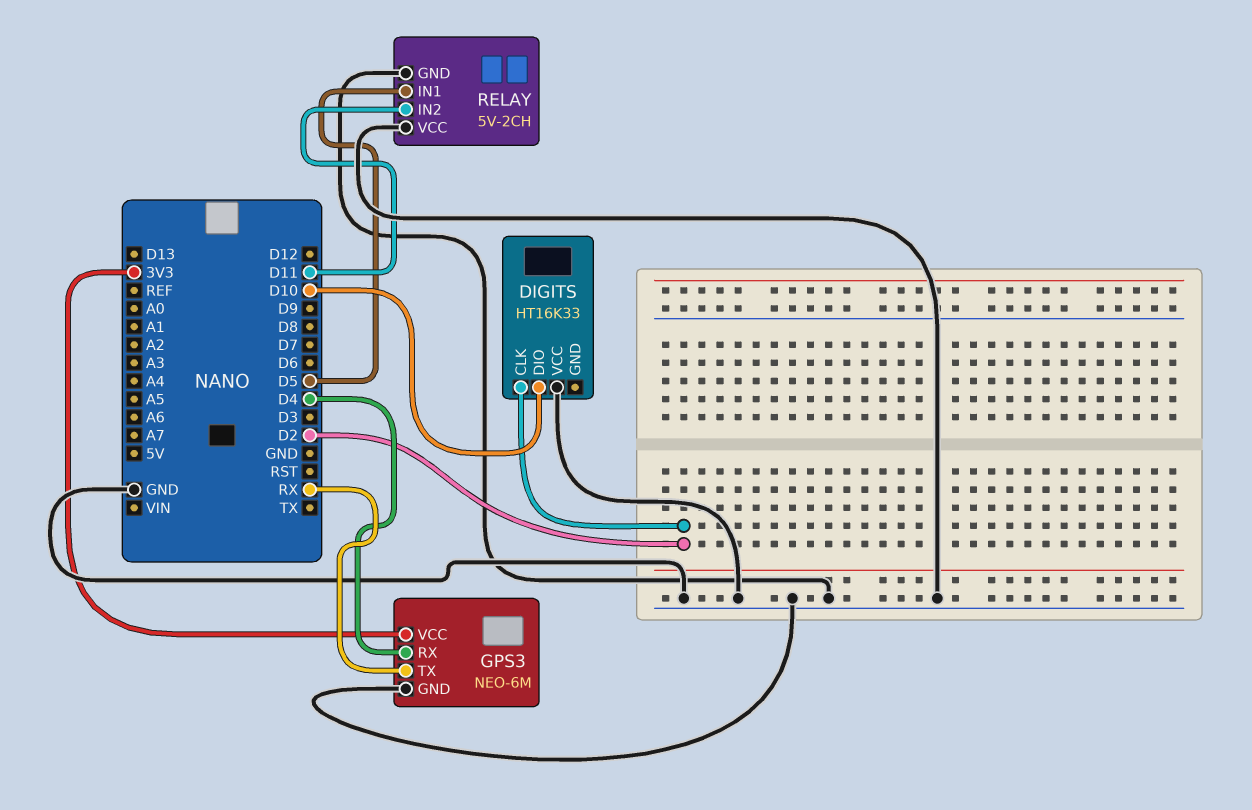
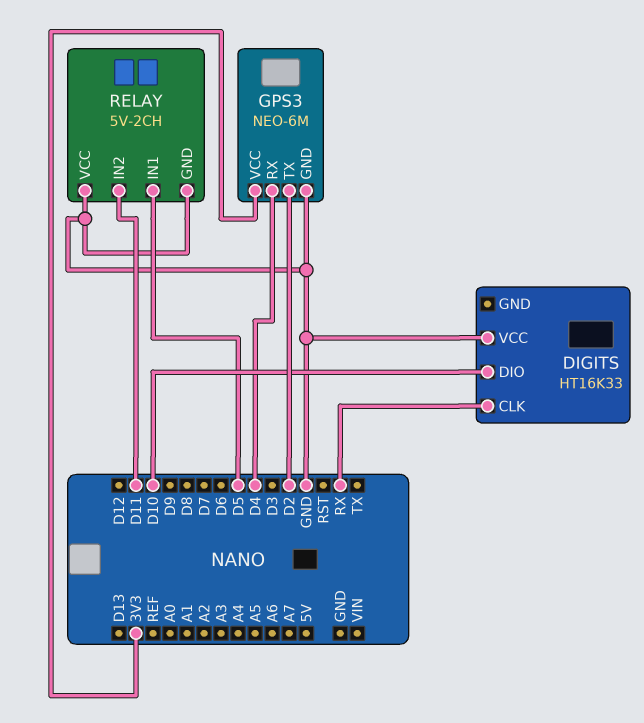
DIGITS pin CLK: D2 -> RX
GPS3 pin TX: RX -> D2

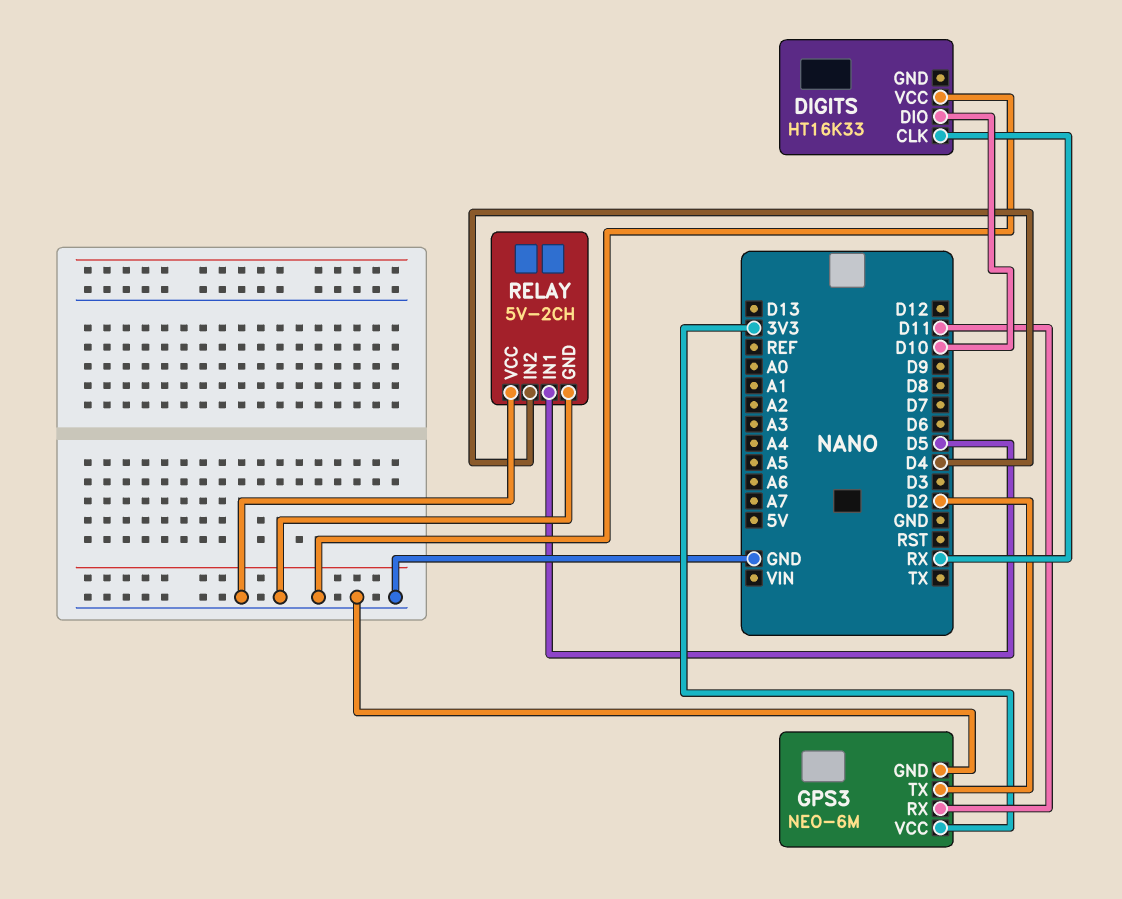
GPS3 pin RX: D4 -> D11
RELAY pin IN2: D11 -> D4

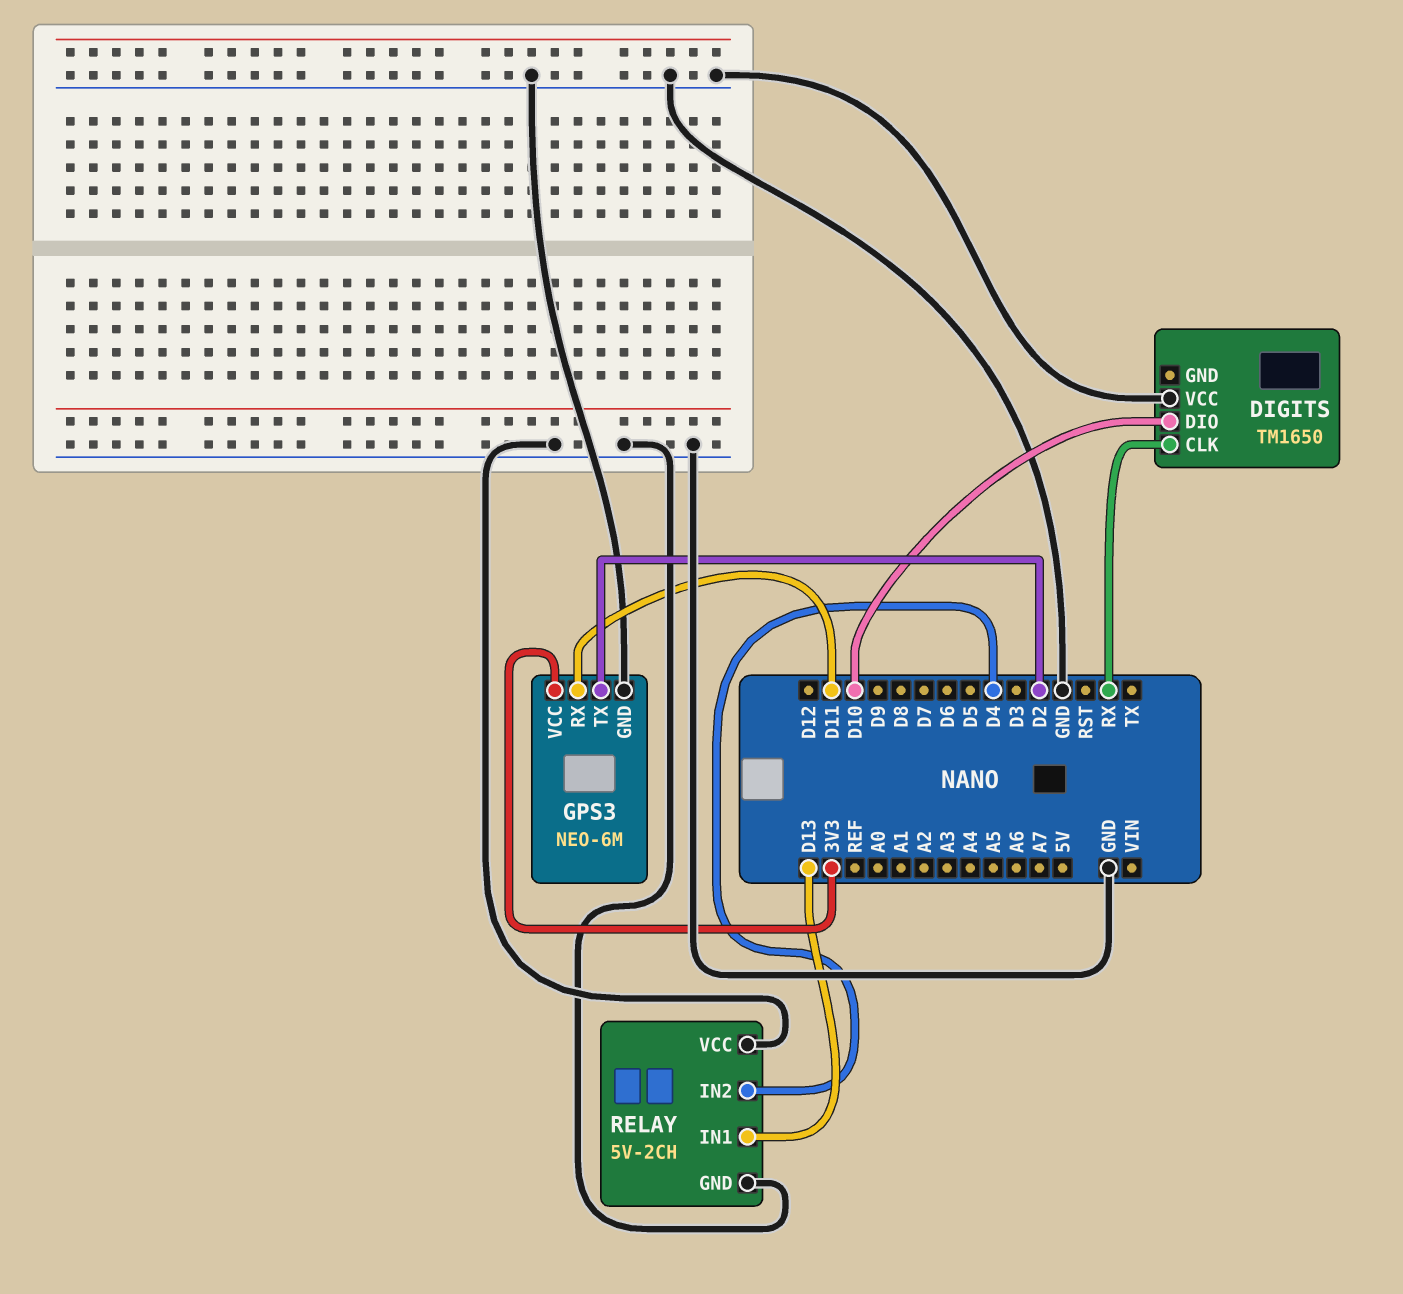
DIGITS: HT16K33 -> TM1650
RELAY pin IN1: D5 -> D13

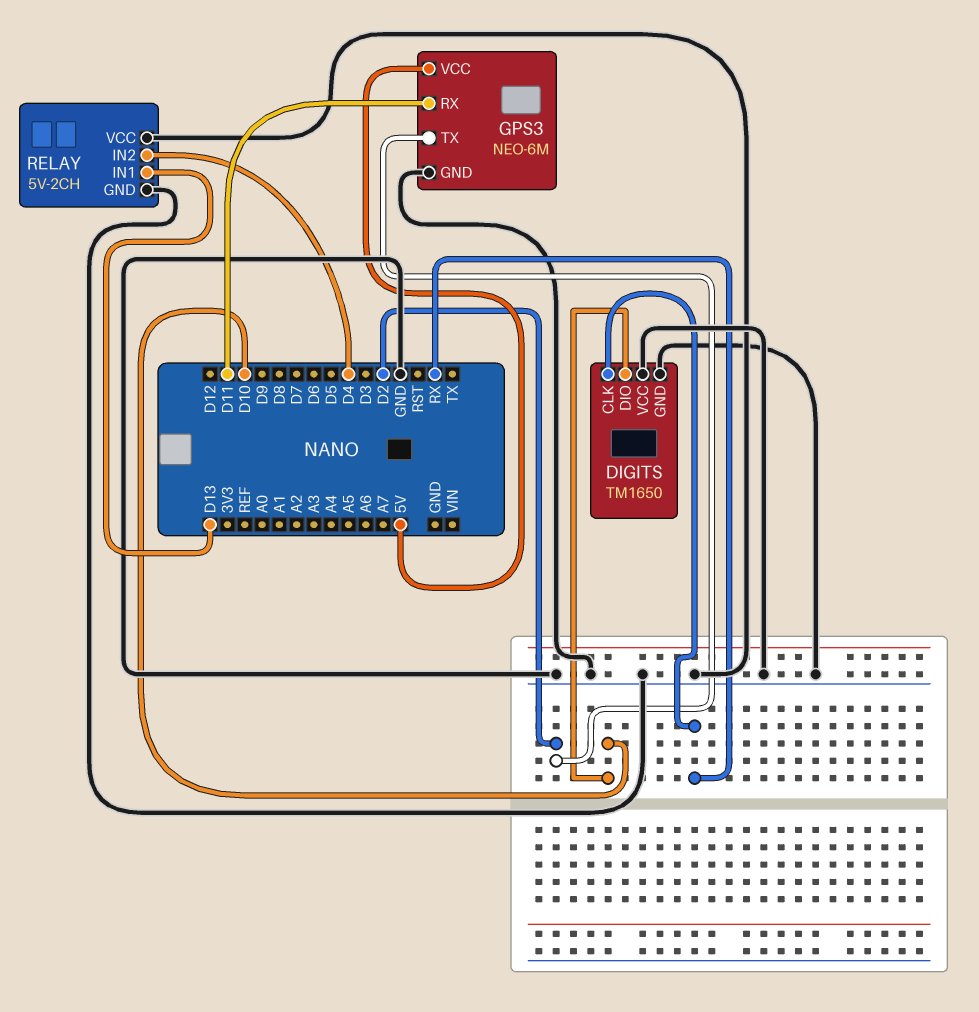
DIGITS pin GND: none -> GND
GPS3 pin VCC: 3V3 -> 5V

